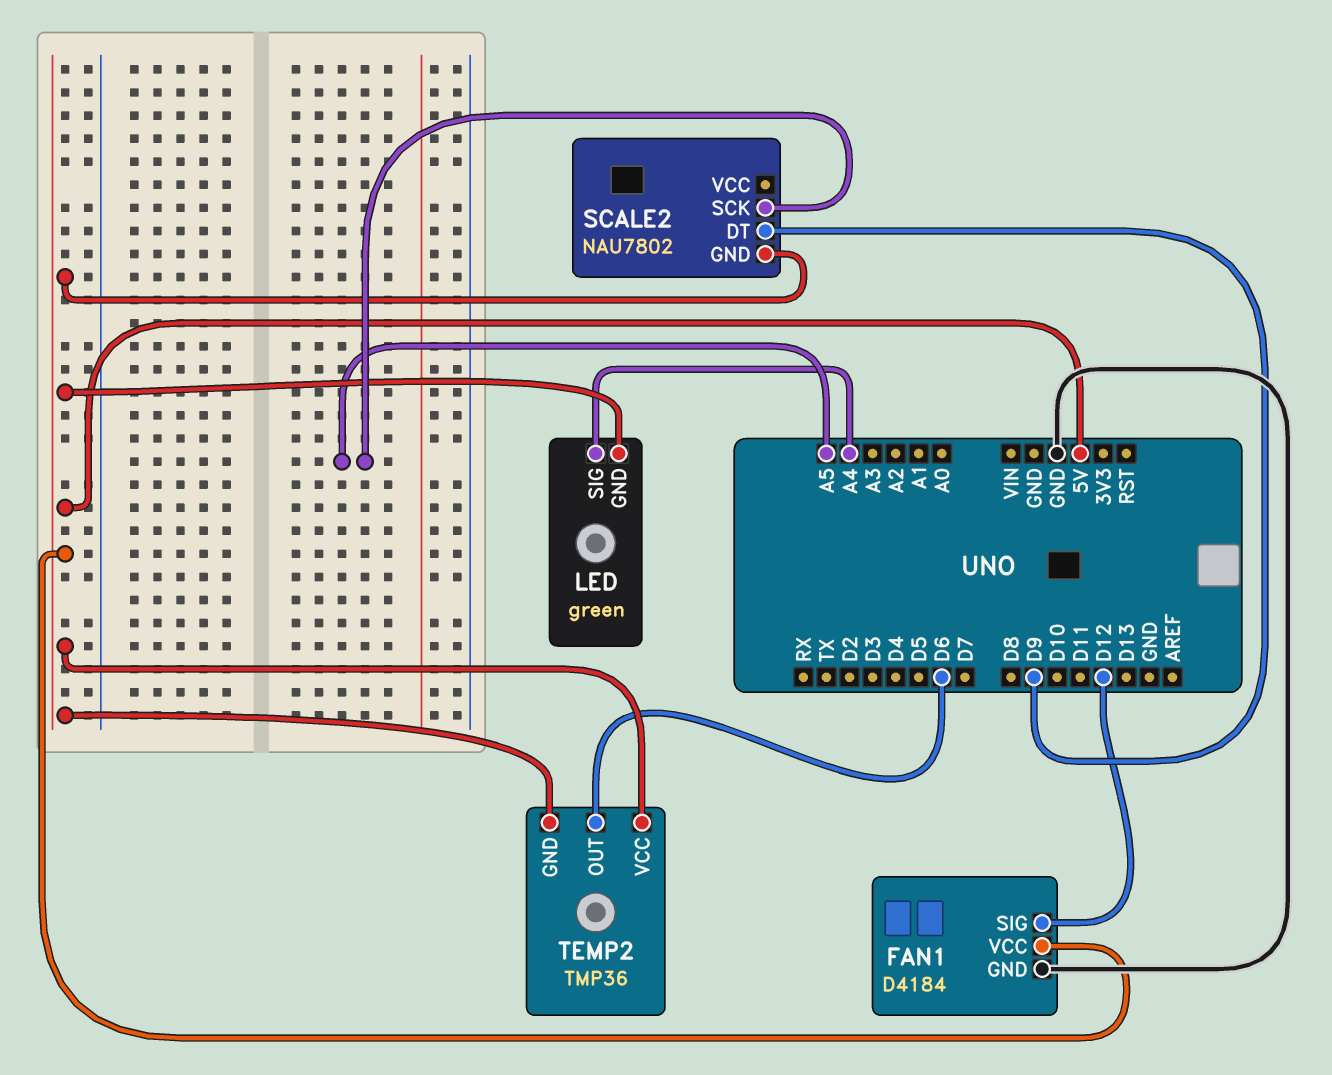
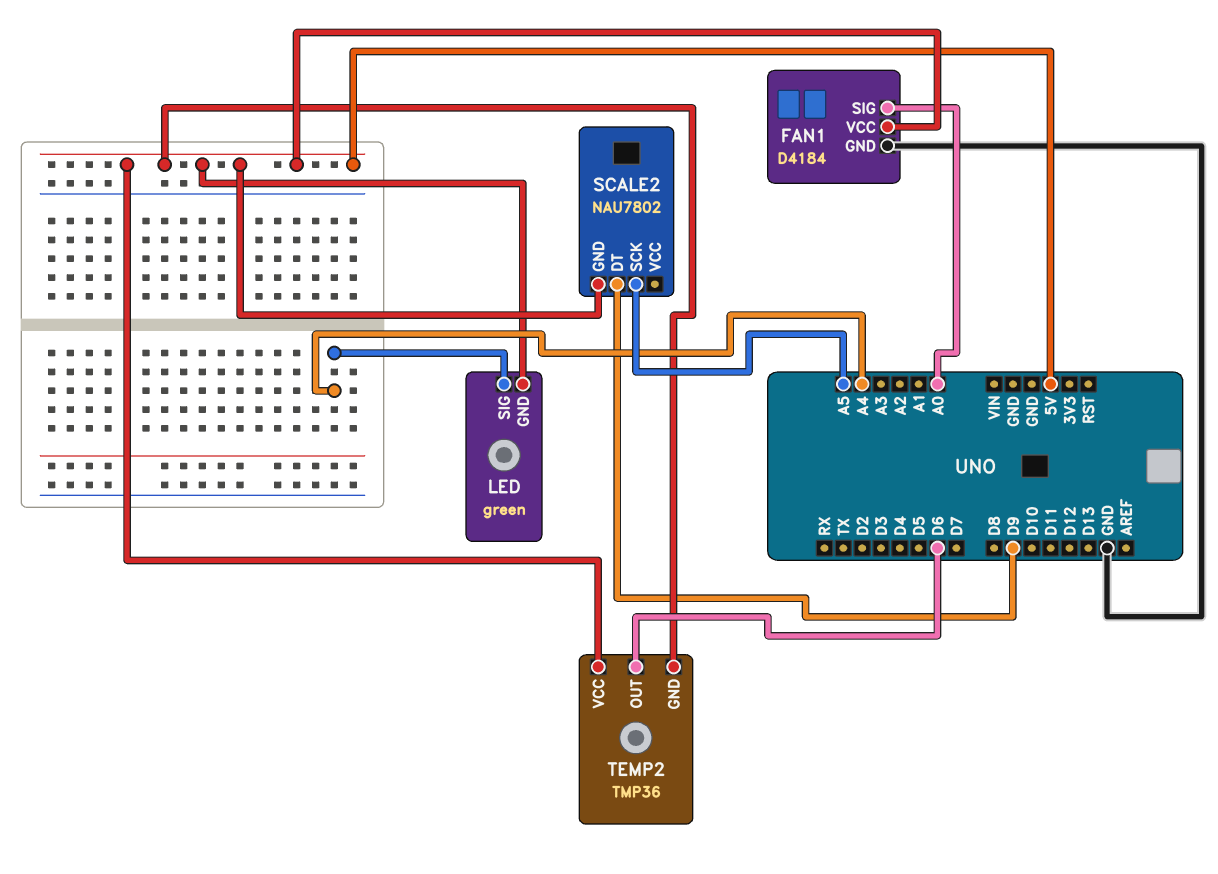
FAN1 pin SIG: D12 -> A0

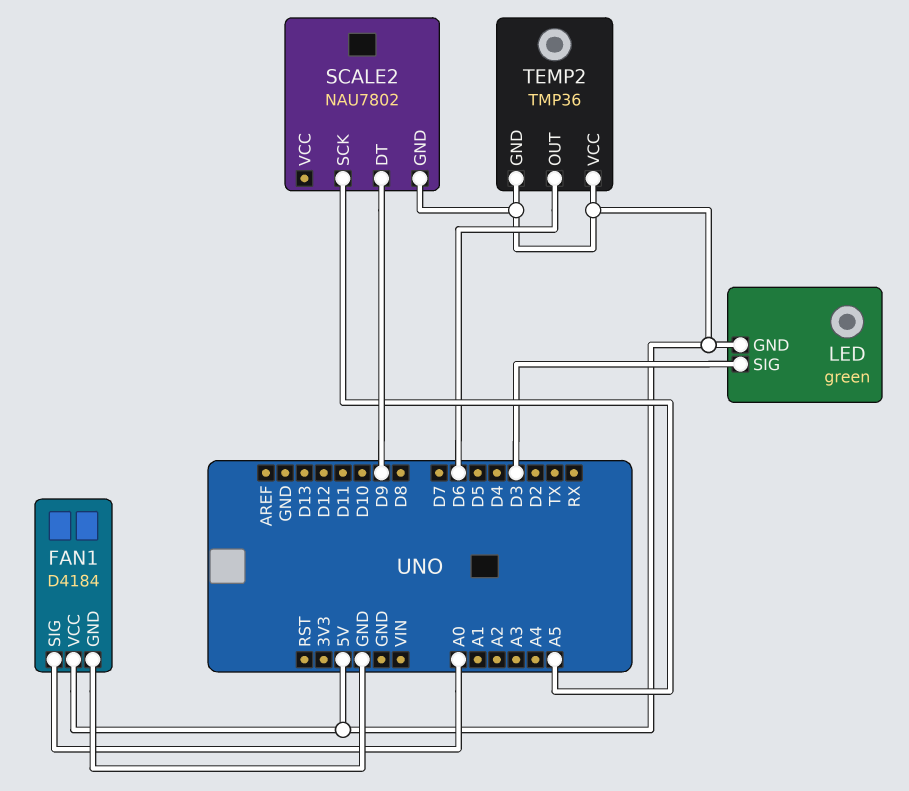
LED pin SIG: A4 -> D3

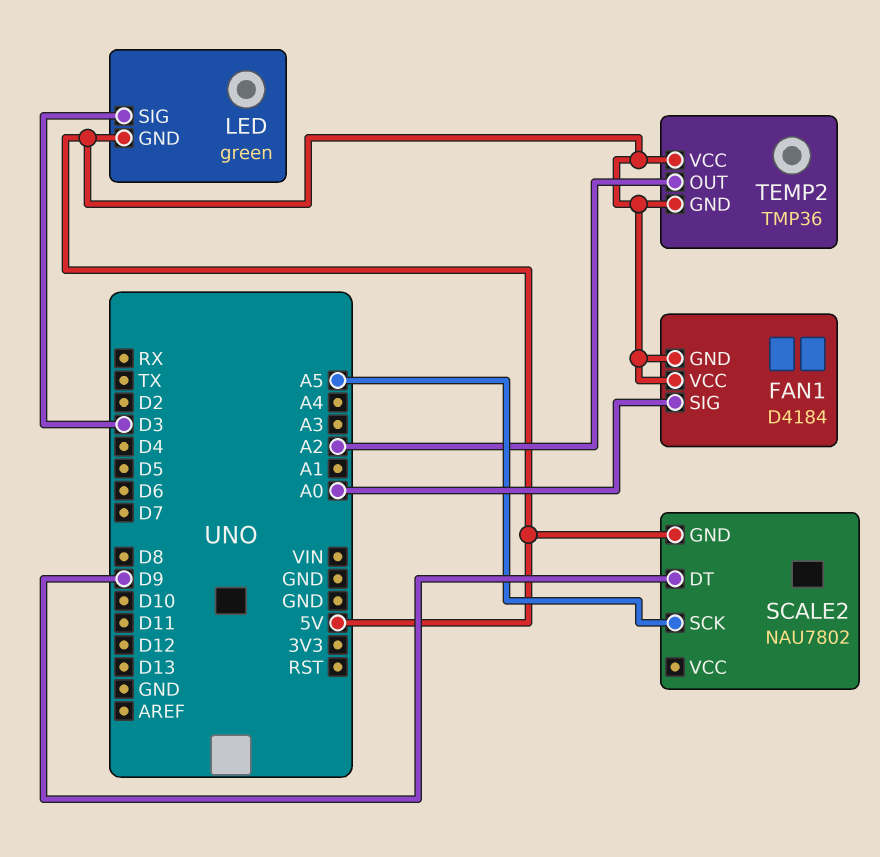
FAN1 pin GND: GND -> 5V
TEMP2 pin OUT: D6 -> A2

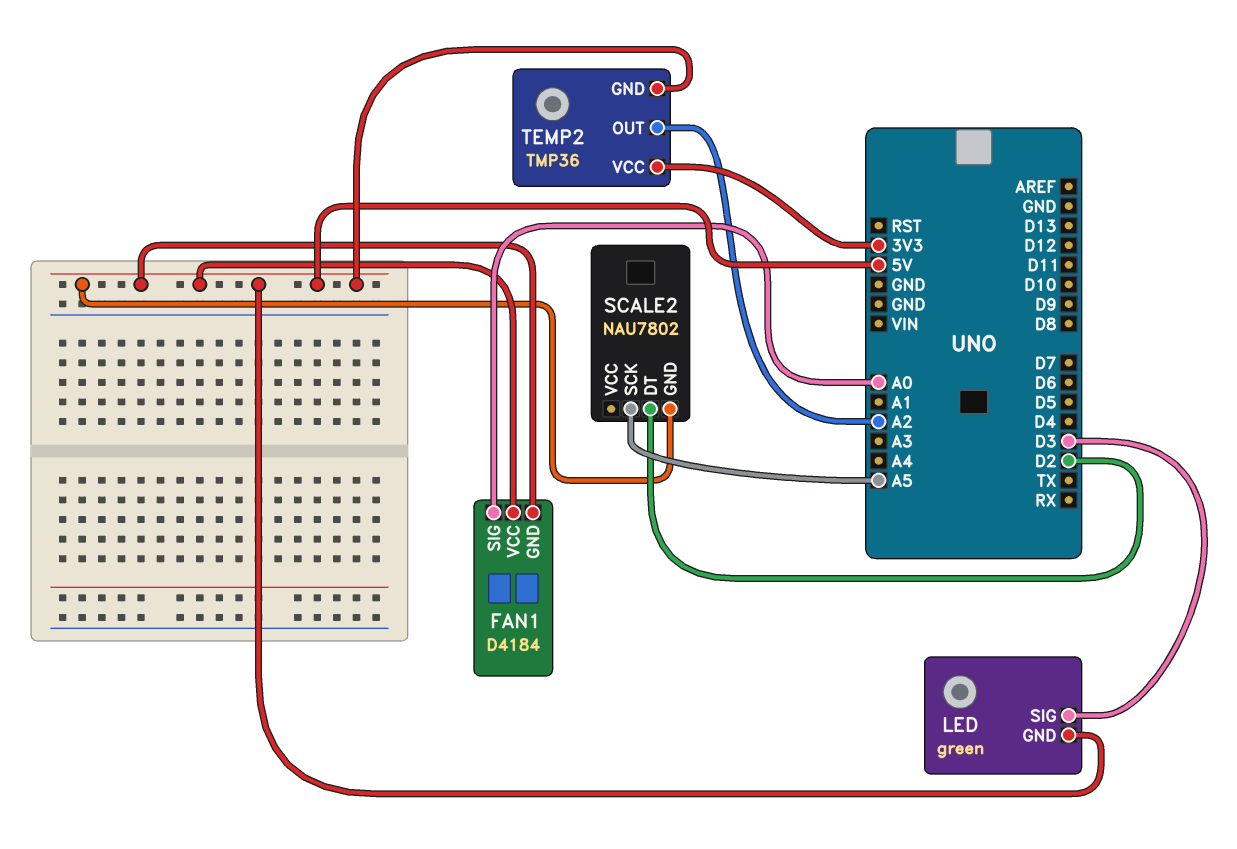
SCALE2 pin DT: D9 -> D2
TEMP2 pin VCC: 5V -> 3V3

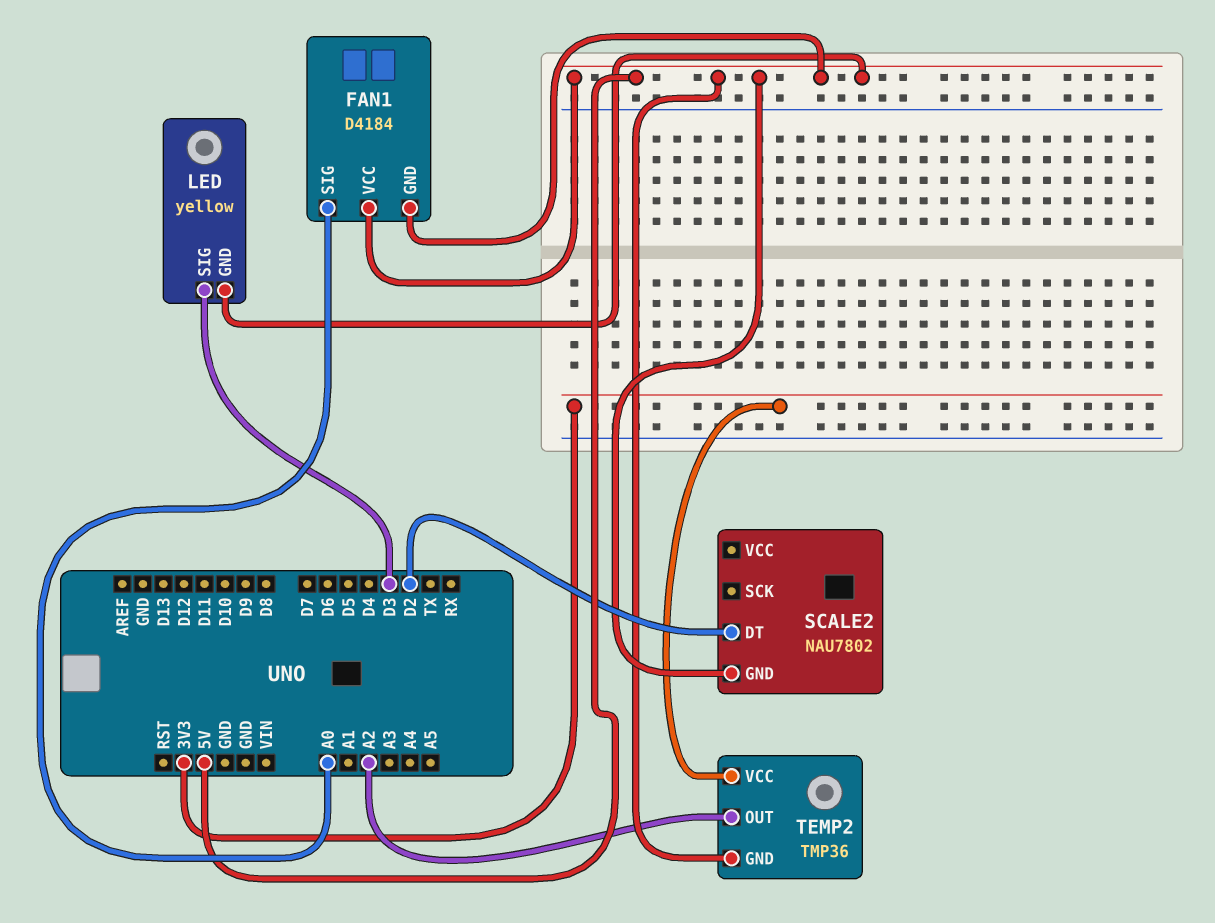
LED: green -> yellow
SCALE2 pin SCK: A5 -> none

